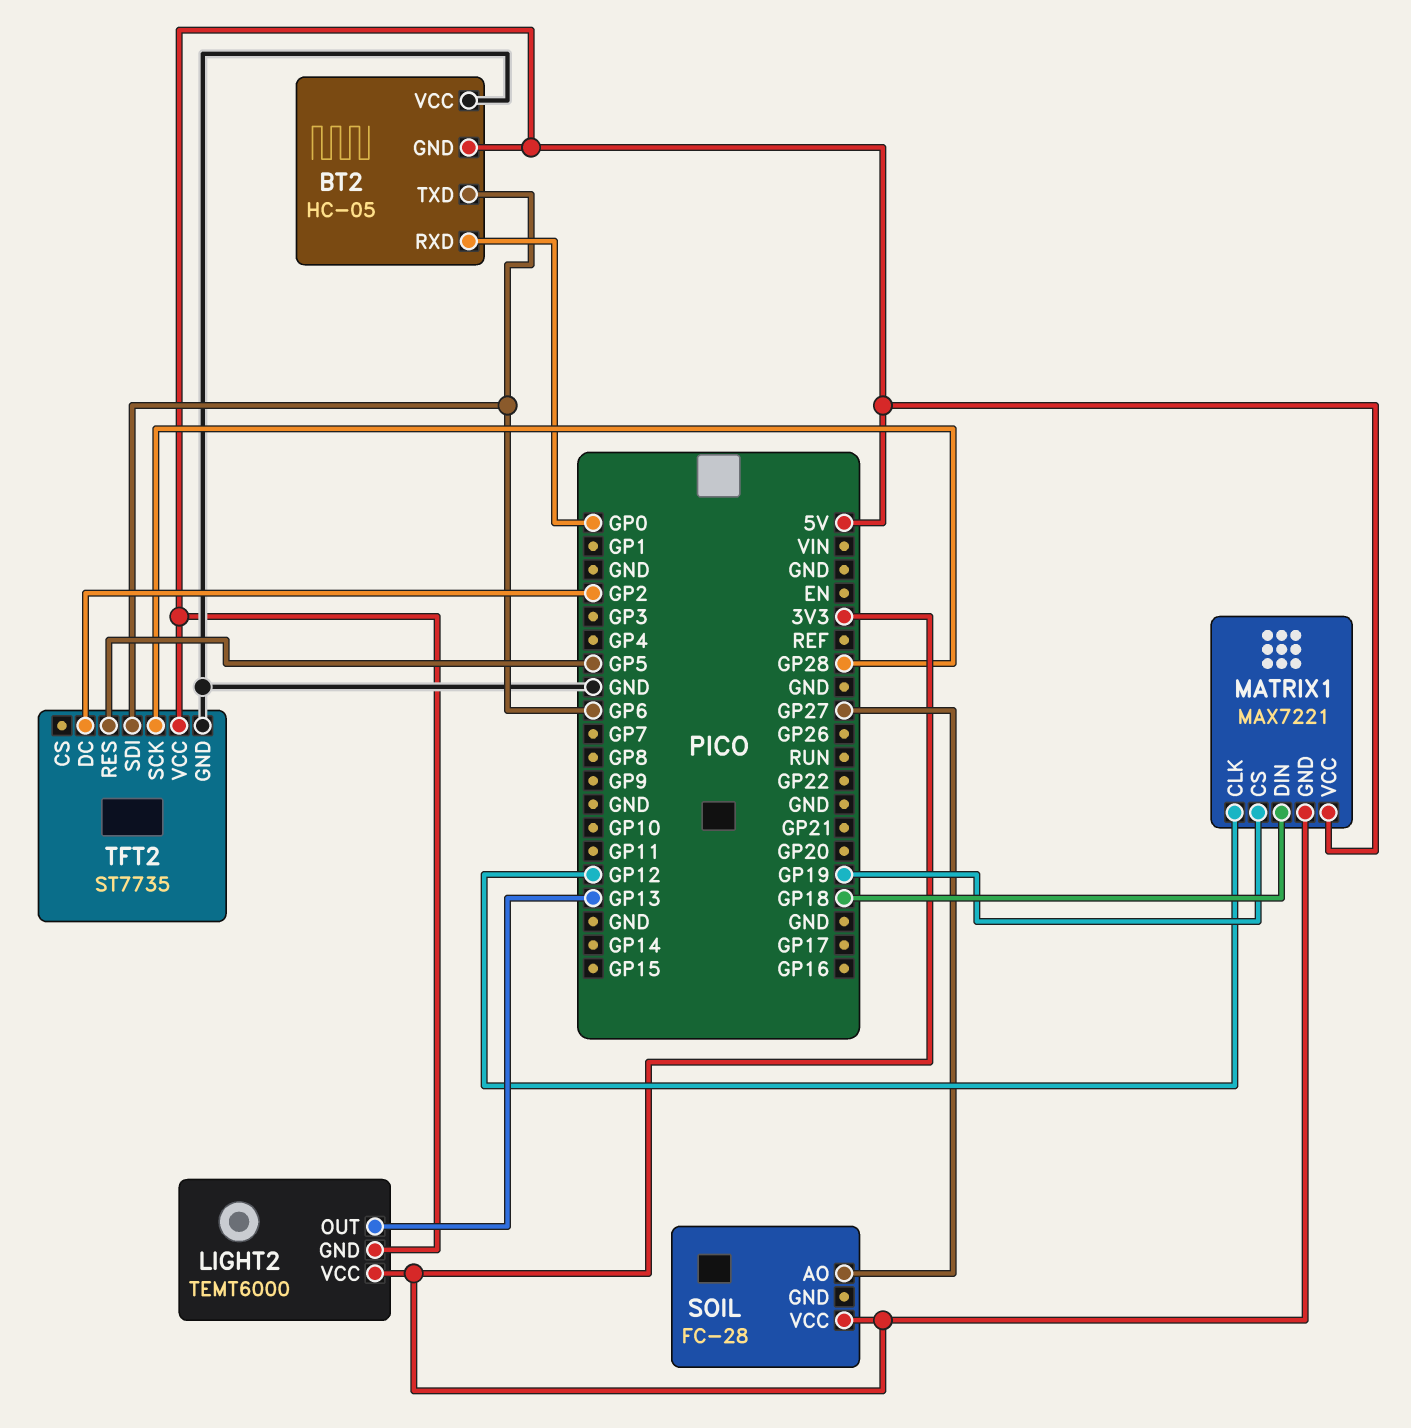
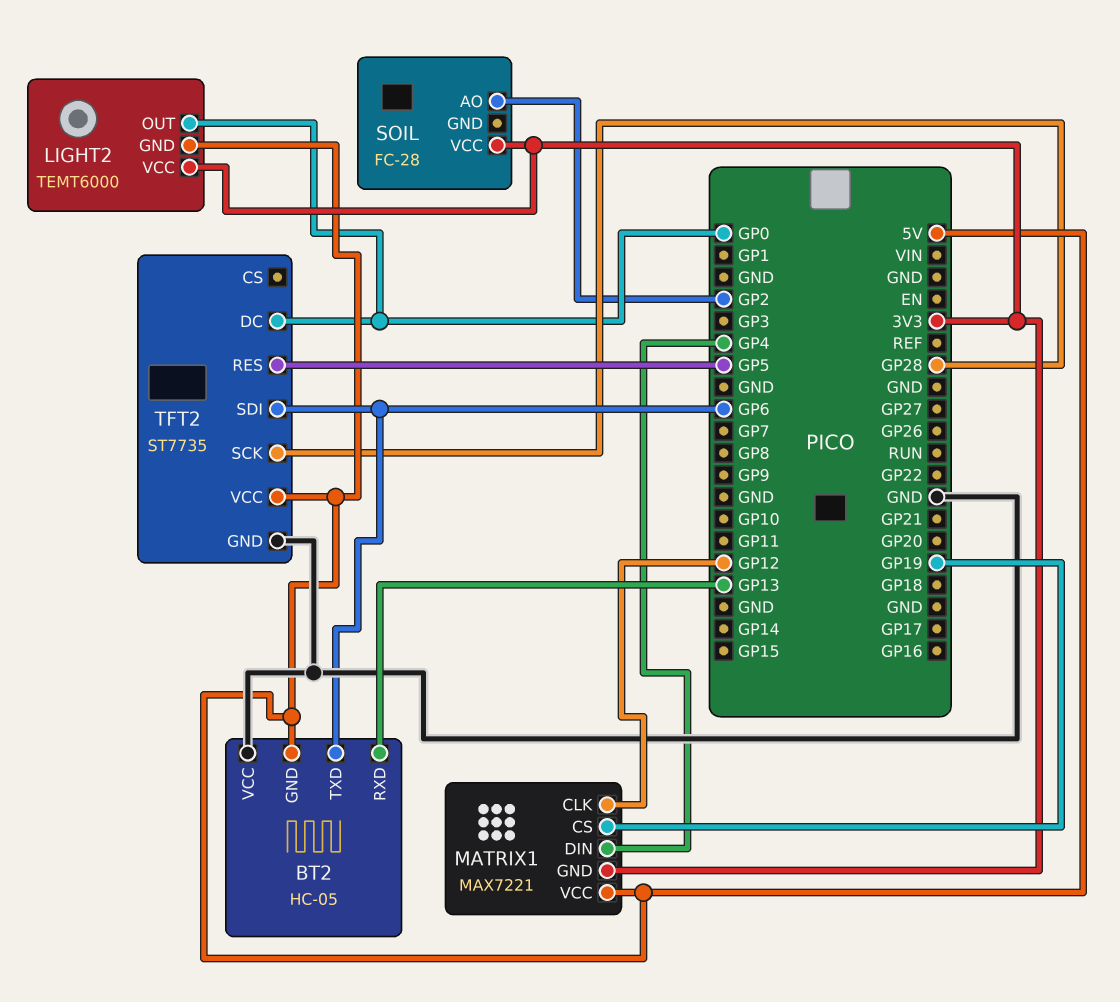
BT2 pin RXD: GP0 -> GP13
LIGHT2 pin OUT: GP13 -> GP0
MATRIX1 pin DIN: GP18 -> GP4
SOIL pin AO: GP27 -> GP2
TFT2 pin DC: GP2 -> GP0

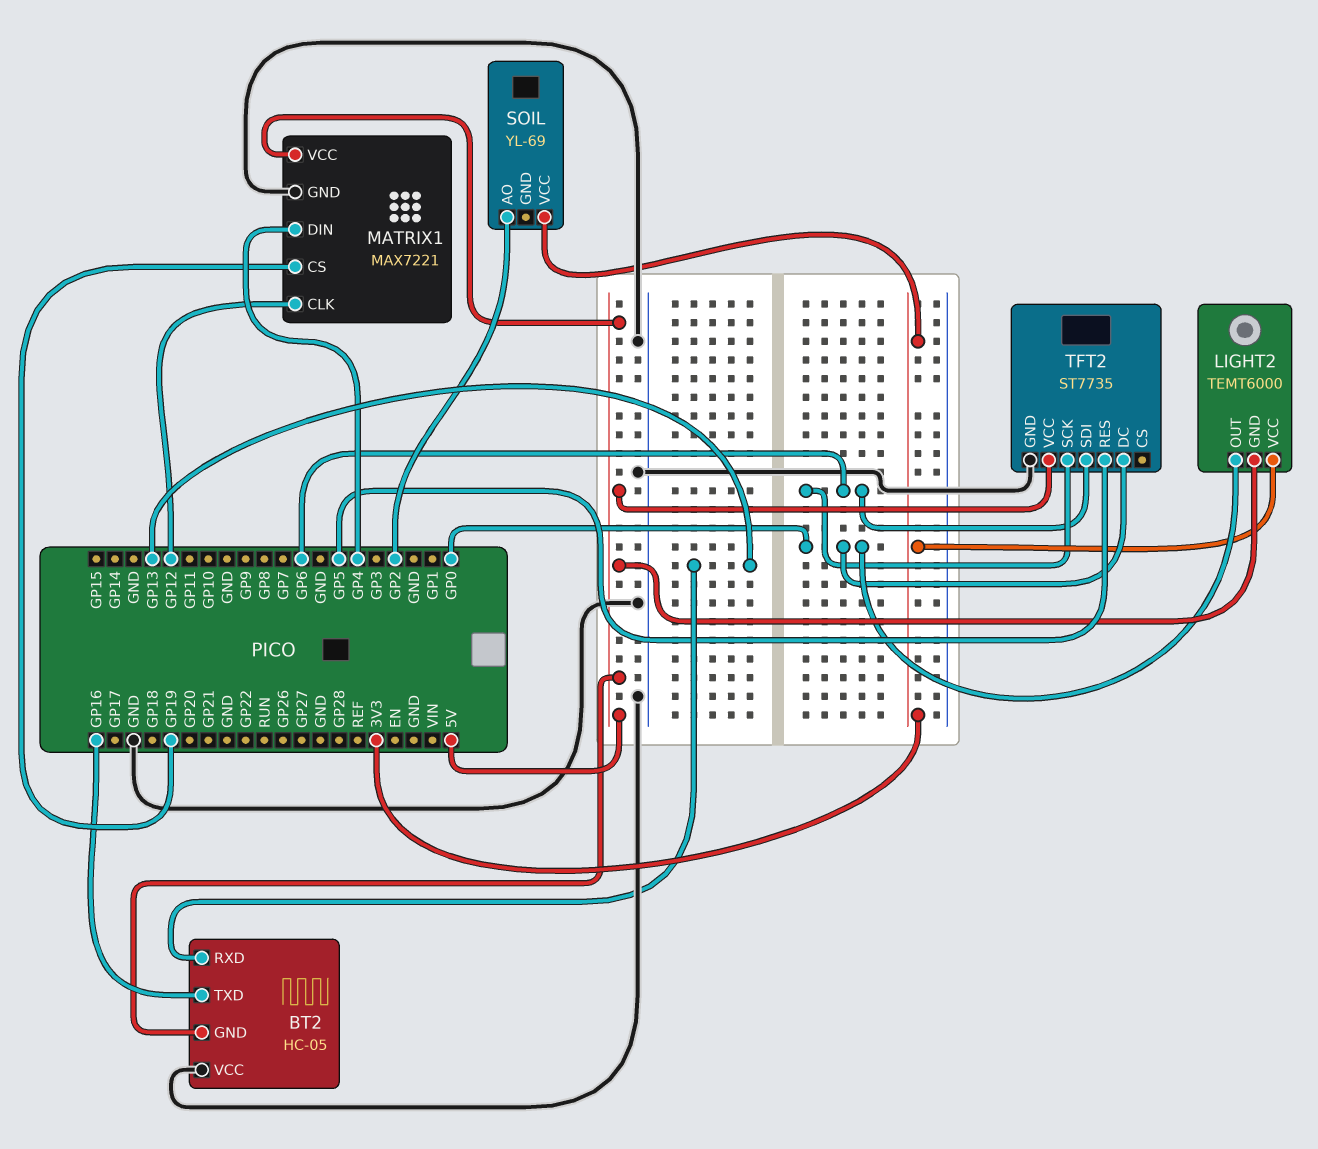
BT2 pin TXD: GP6 -> GP16
MATRIX1 pin GND: 3V3 -> GND
SOIL: FC-28 -> YL-69
TFT2 pin SCK: GP28 -> GP6

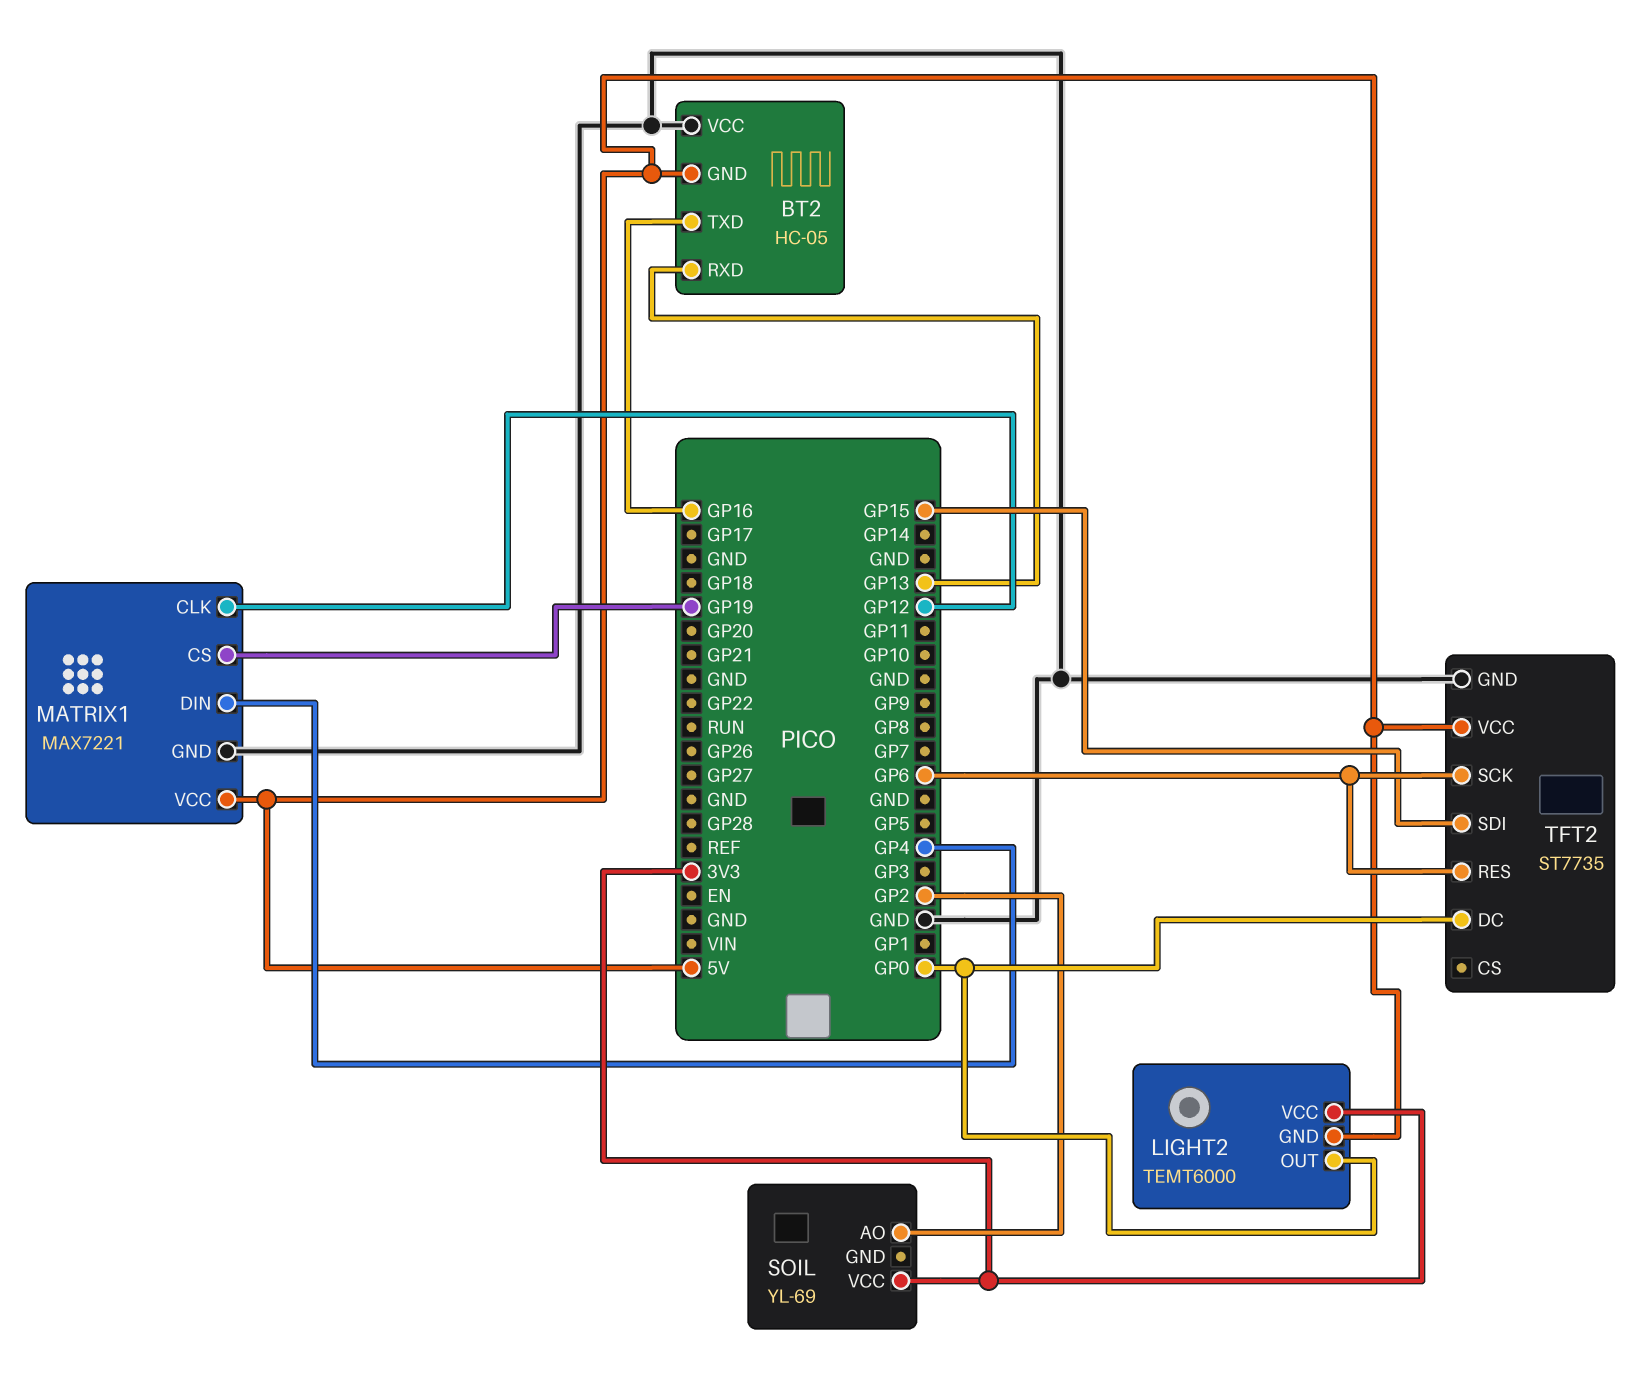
TFT2 pin RES: GP5 -> GP6
TFT2 pin SDI: GP6 -> GP15

